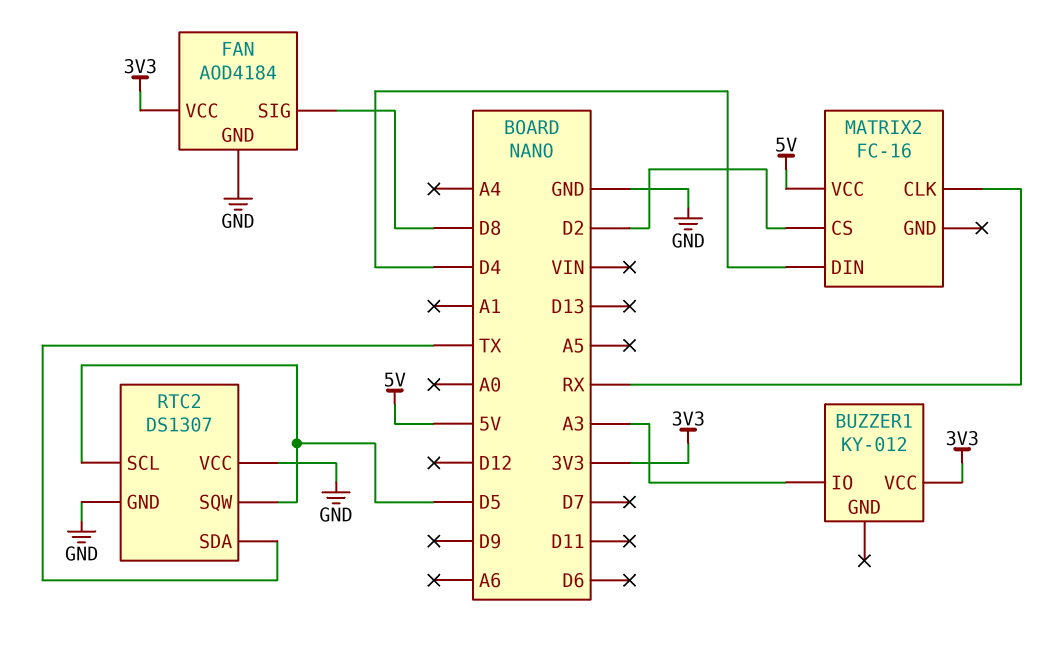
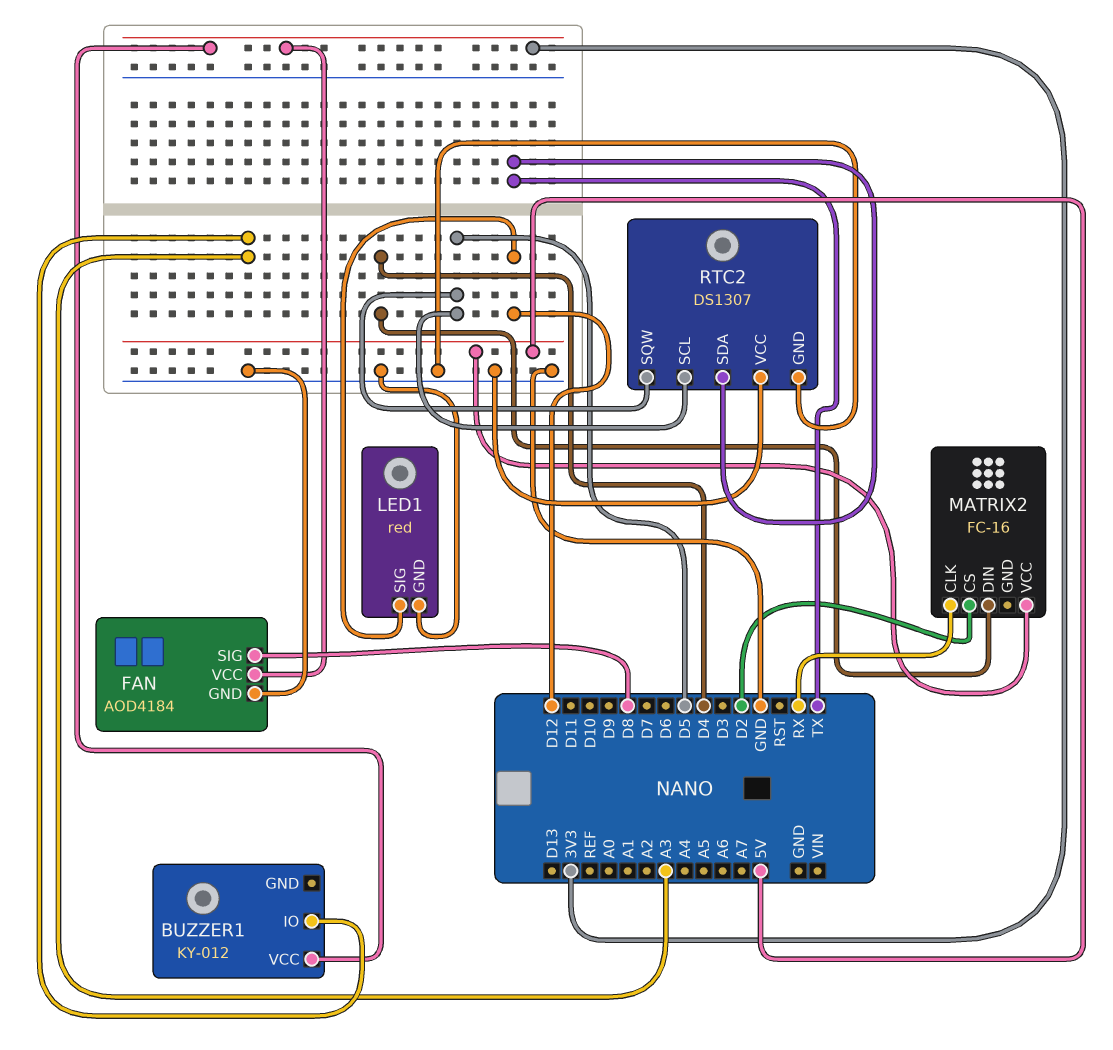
LED1: none -> red
LED1 pin GND: none -> GND
LED1 pin SIG: none -> D12

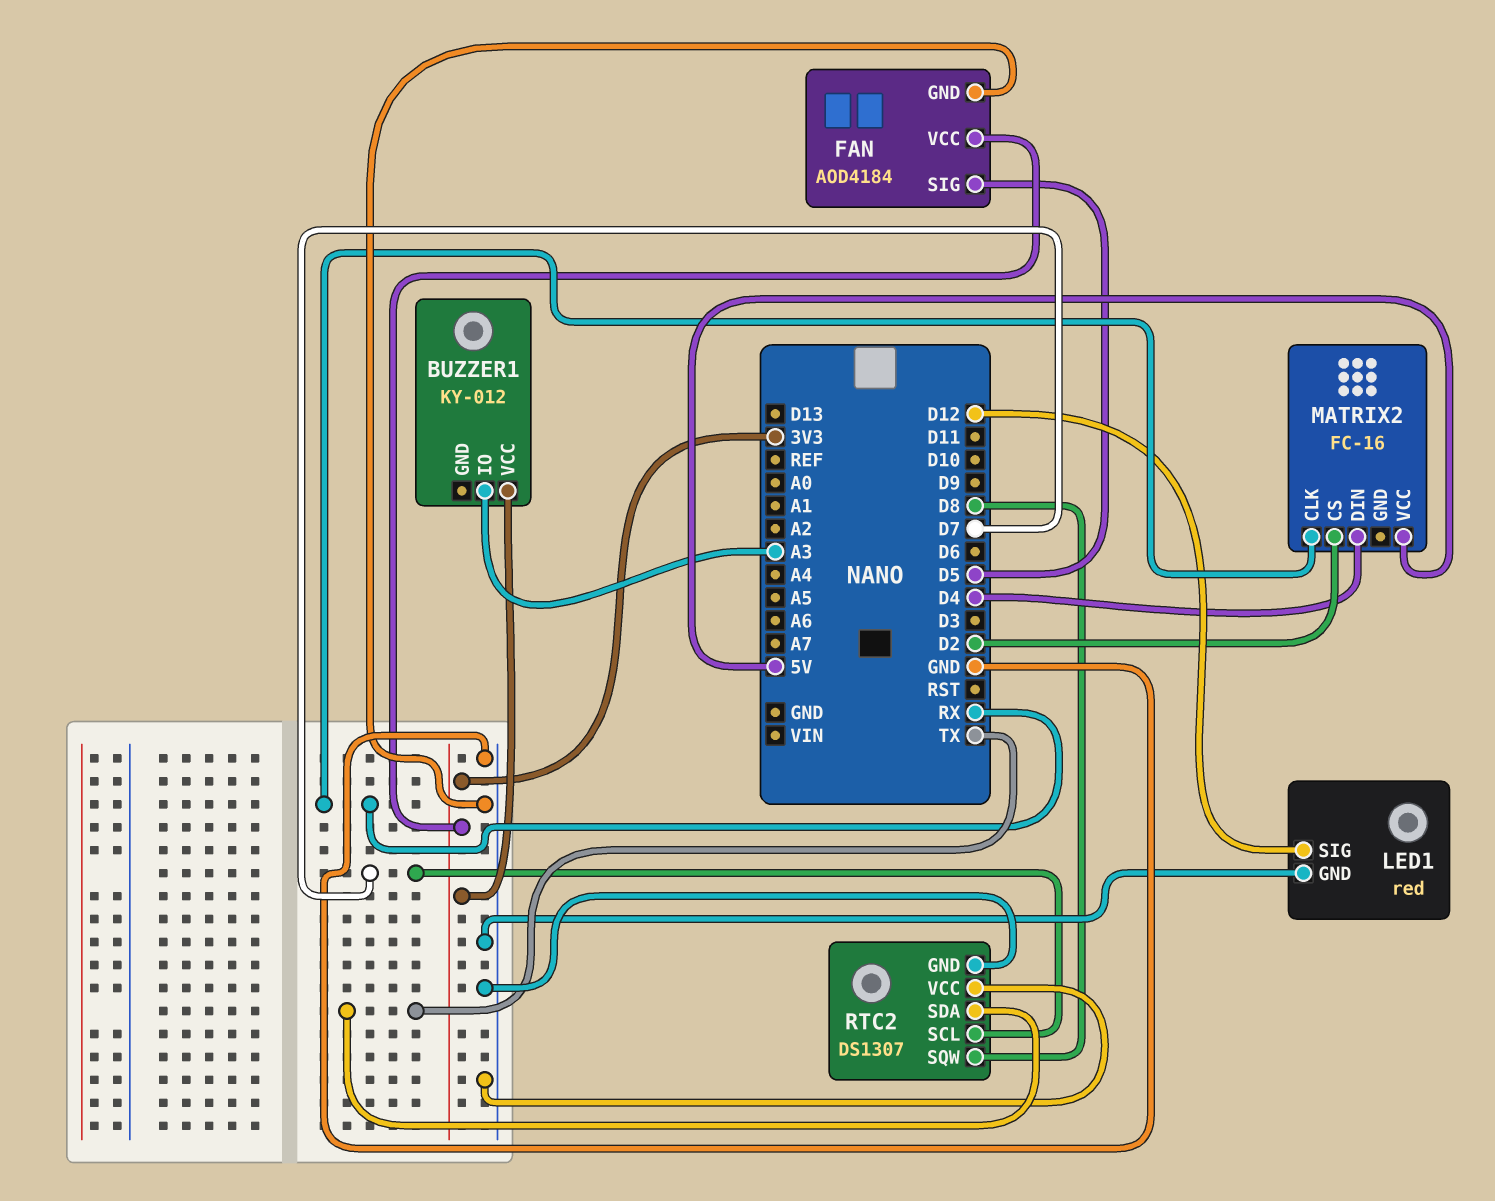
FAN pin SIG: D8 -> D5
RTC2 pin SCL: D5 -> D7
RTC2 pin SQW: D5 -> D8

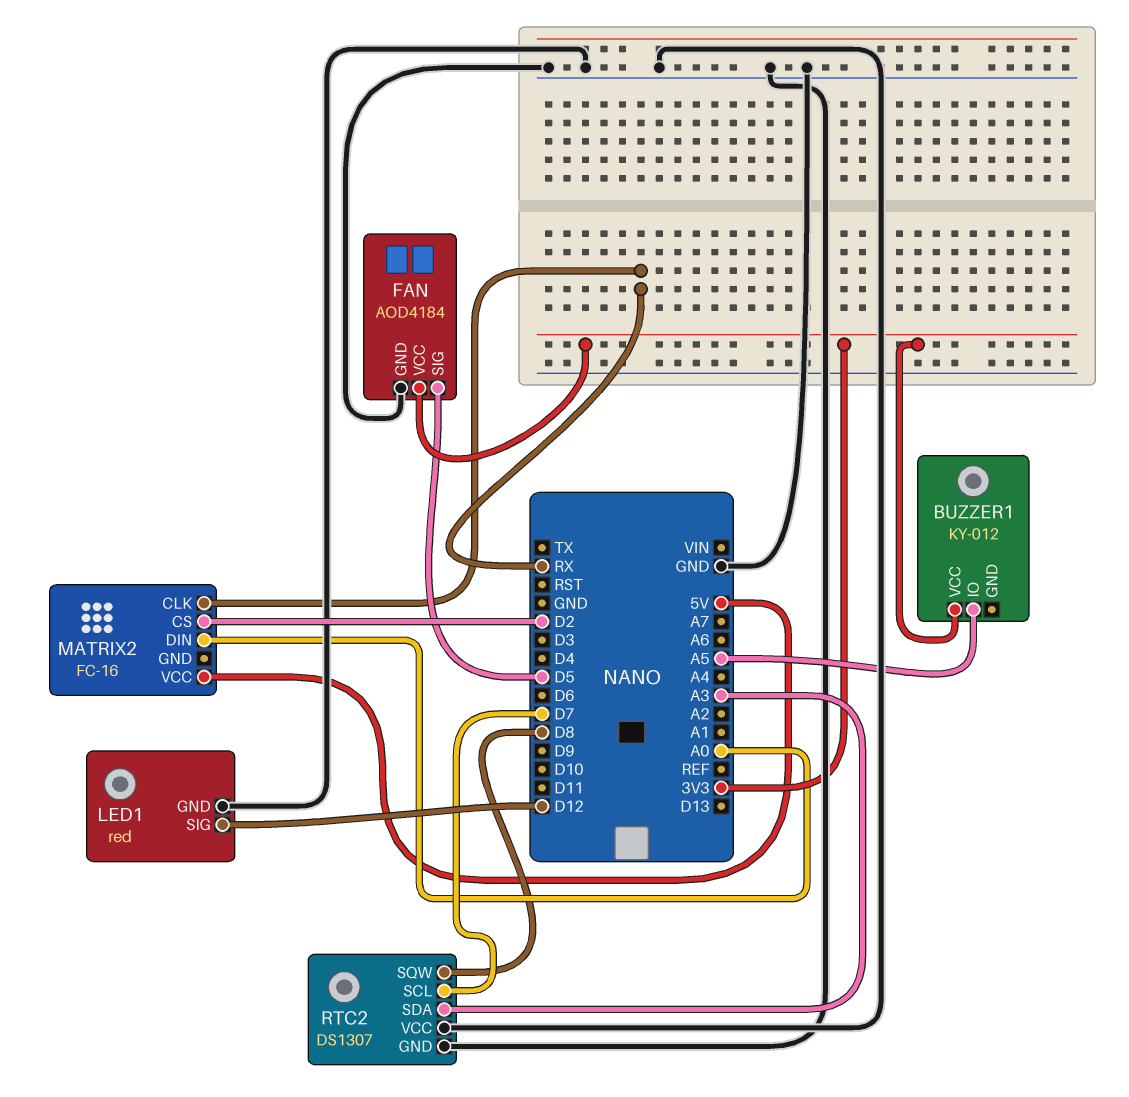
BUZZER1 pin IO: A3 -> A5
MATRIX2 pin DIN: D4 -> A0
RTC2 pin SDA: TX -> A3

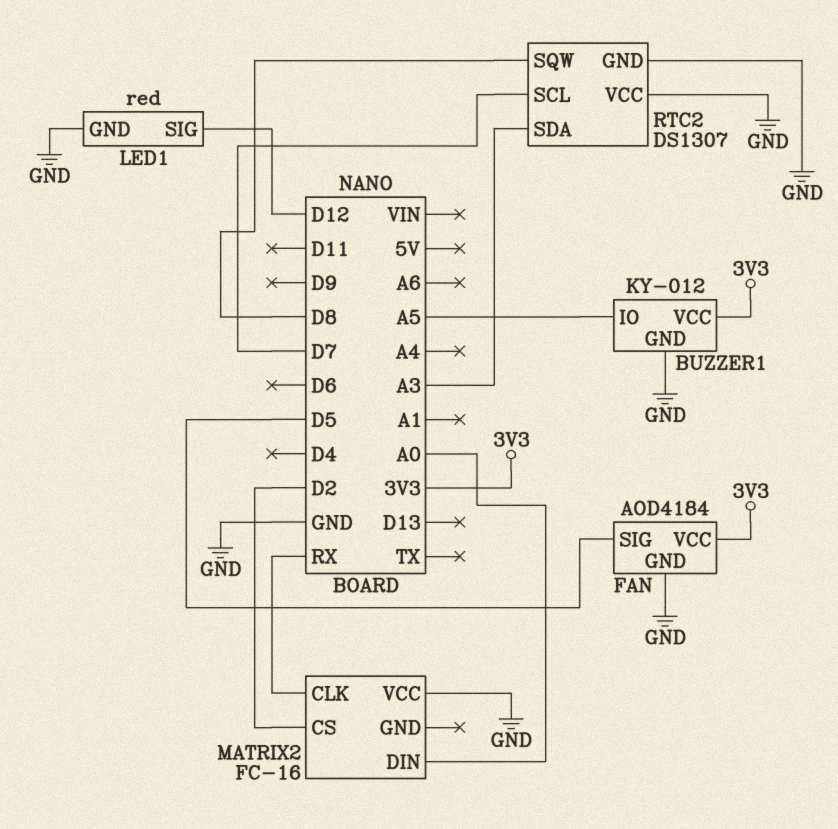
BUZZER1 pin GND: none -> GND
MATRIX2 pin VCC: 5V -> GND

